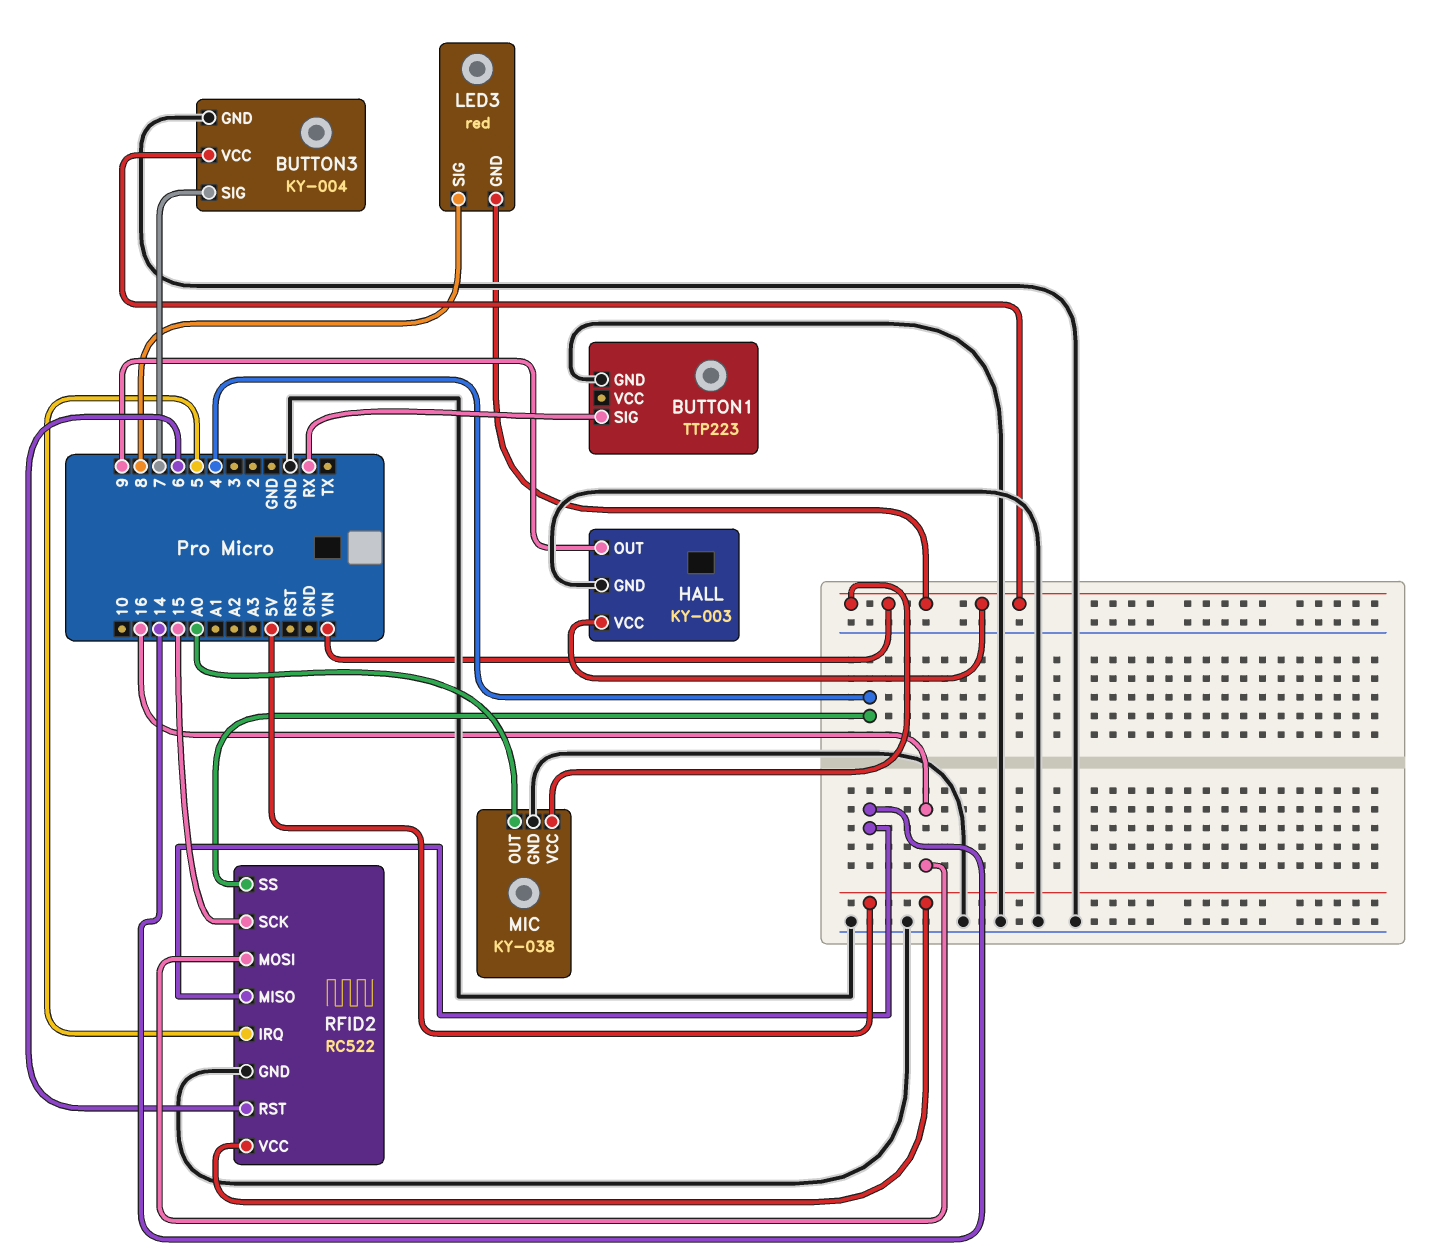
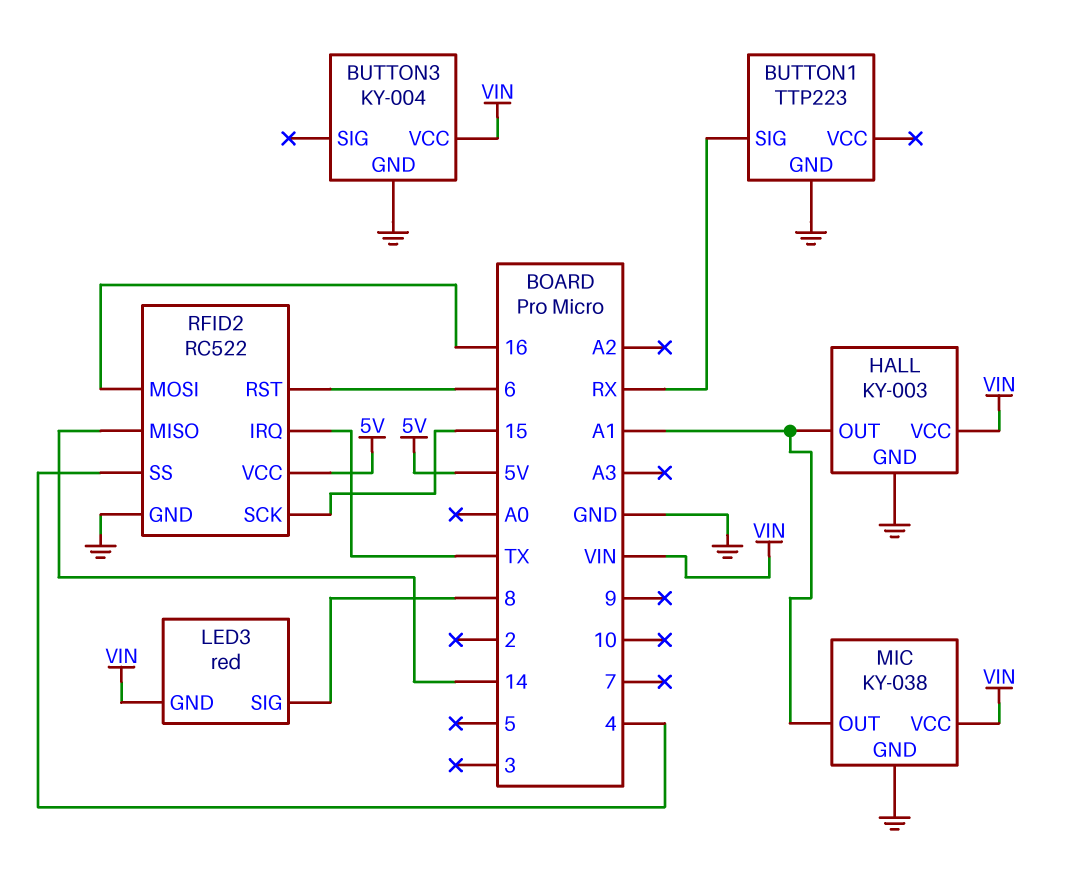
BUTTON3 pin SIG: 7 -> none
HALL pin OUT: 9 -> A1
MIC pin OUT: A0 -> A1
RFID2 pin IRQ: 5 -> TX

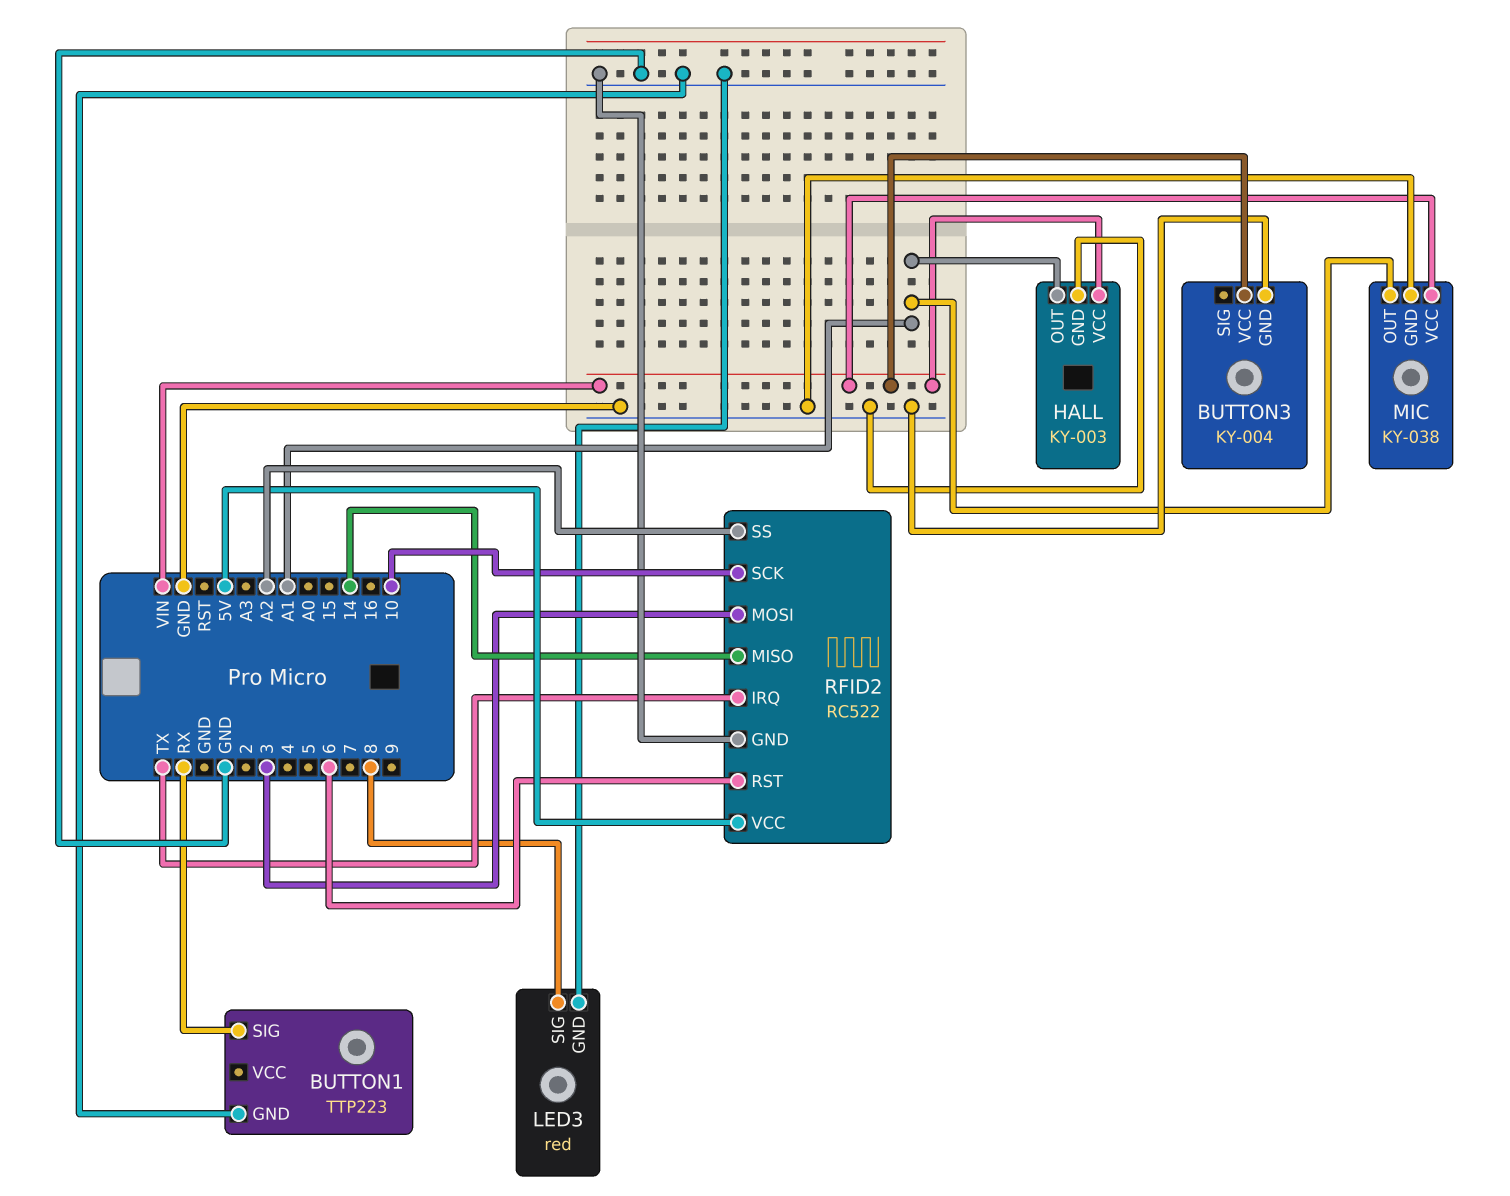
LED3 pin GND: VIN -> GND
RFID2 pin MOSI: 16 -> 3
RFID2 pin SCK: 15 -> 10
RFID2 pin SS: 4 -> A2

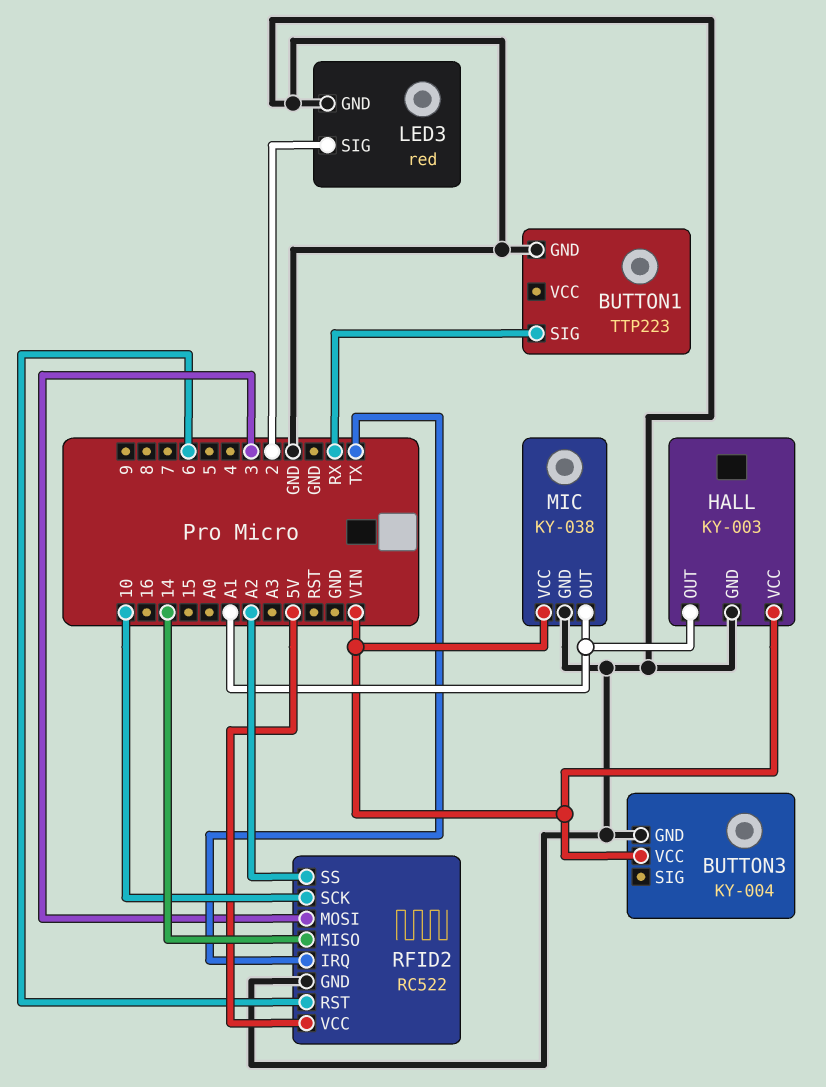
LED3 pin SIG: 8 -> 2

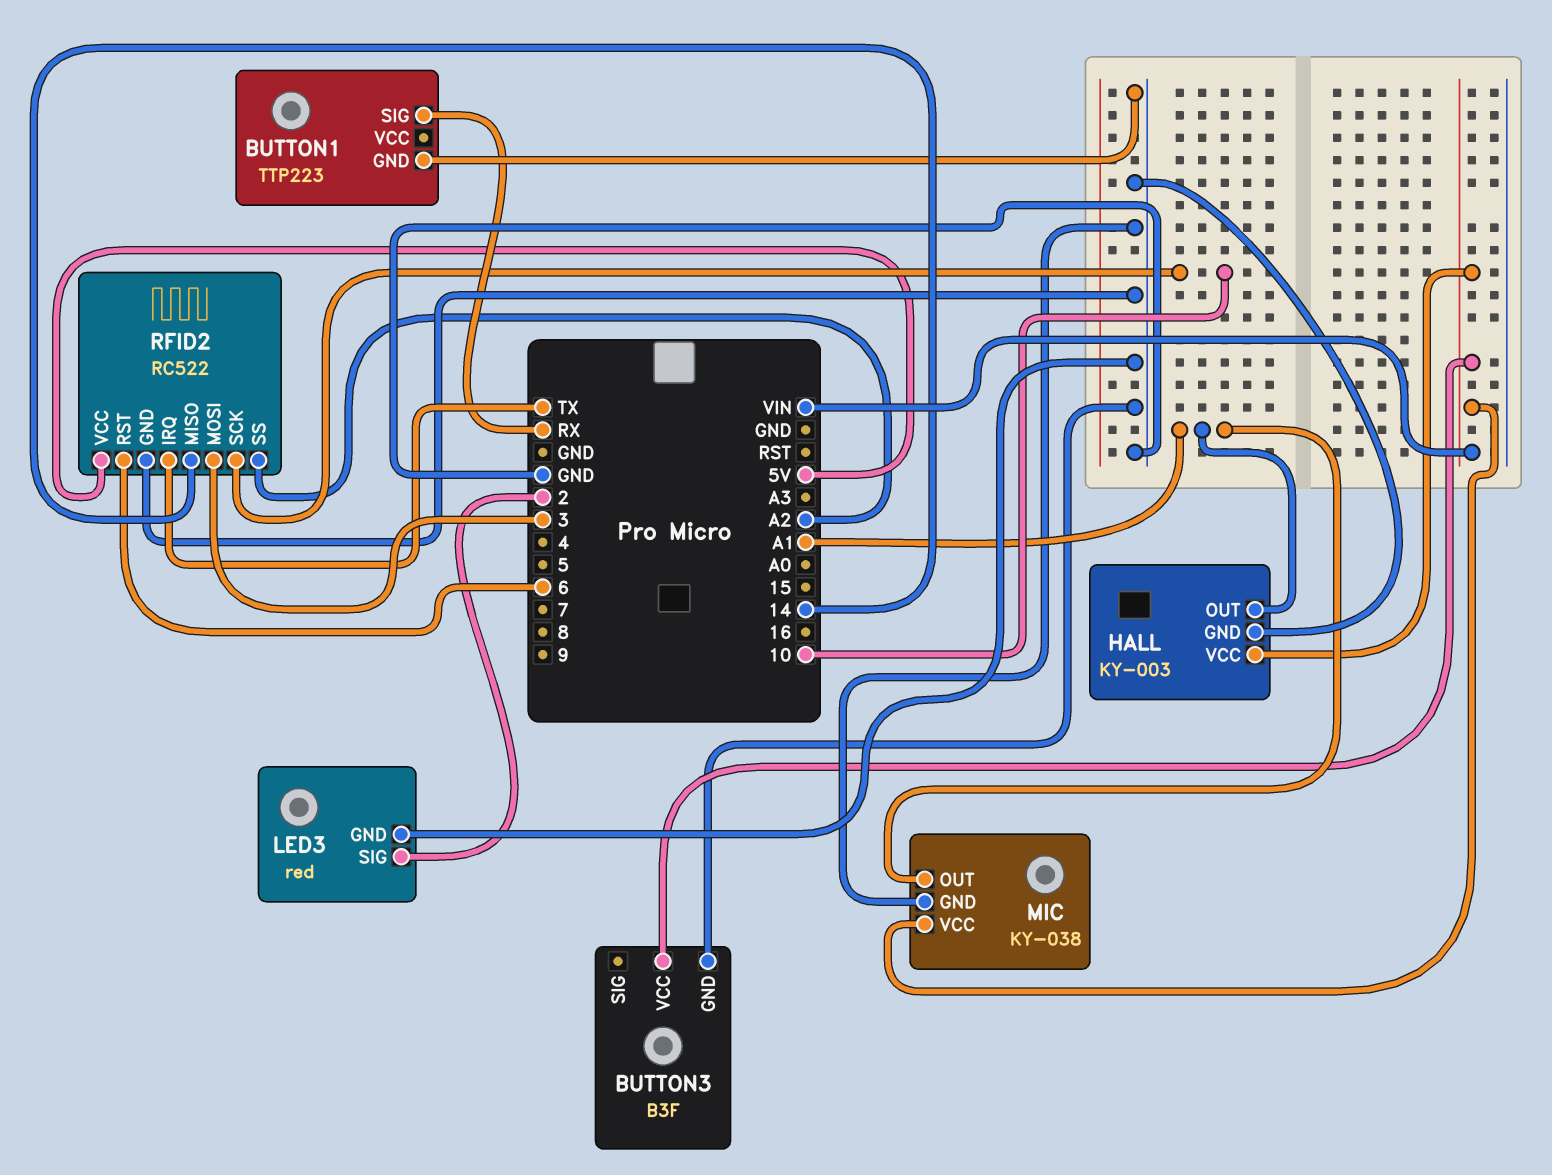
BUTTON3: KY-004 -> B3F

